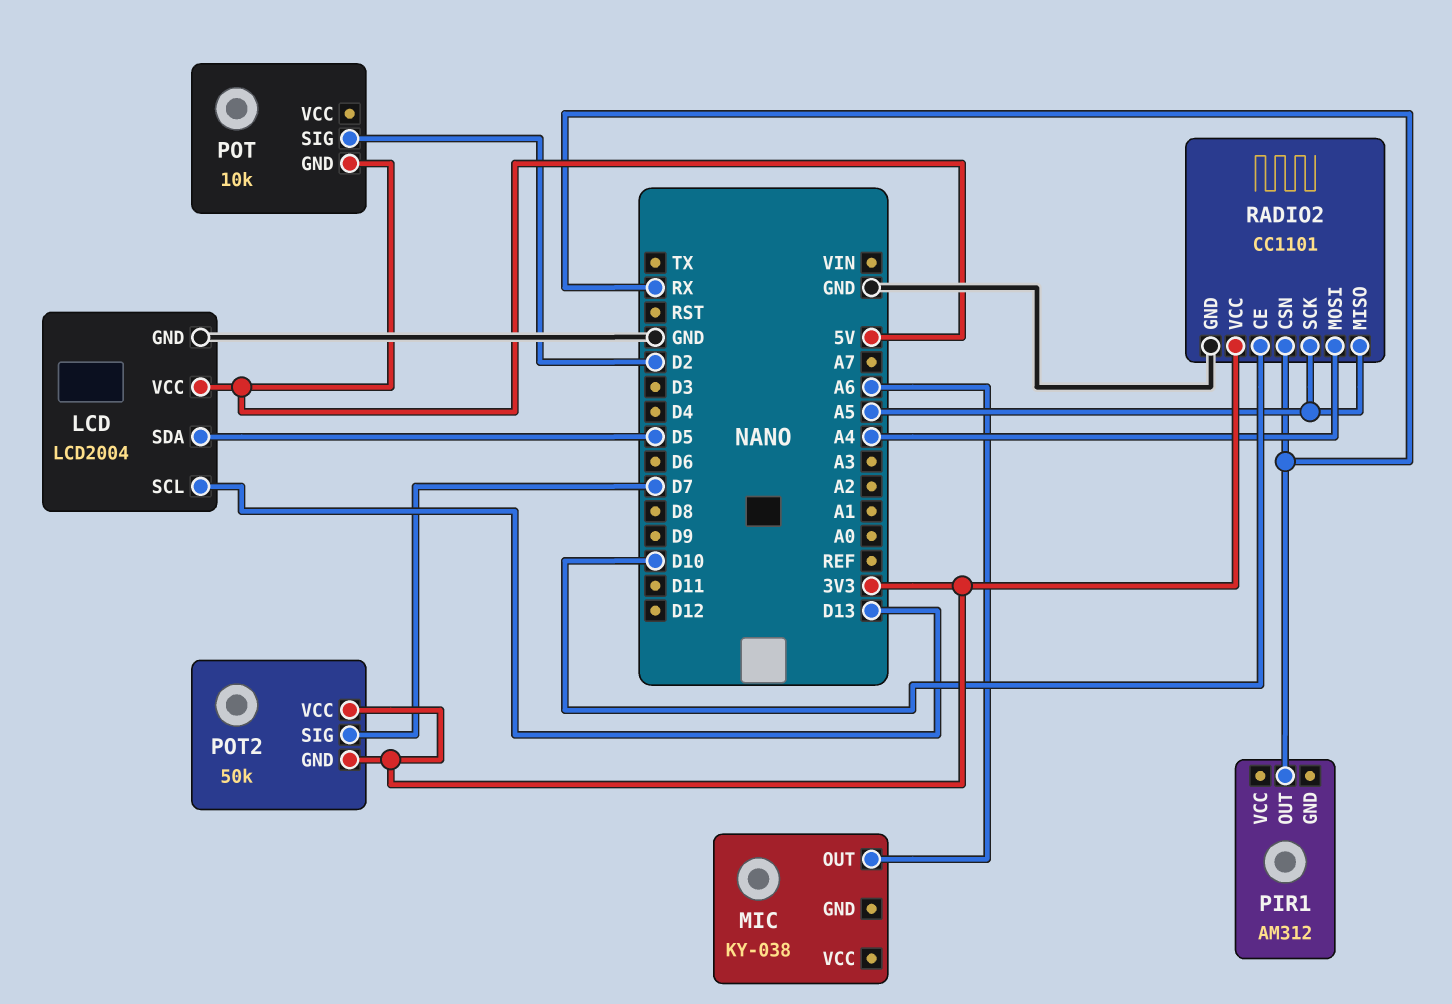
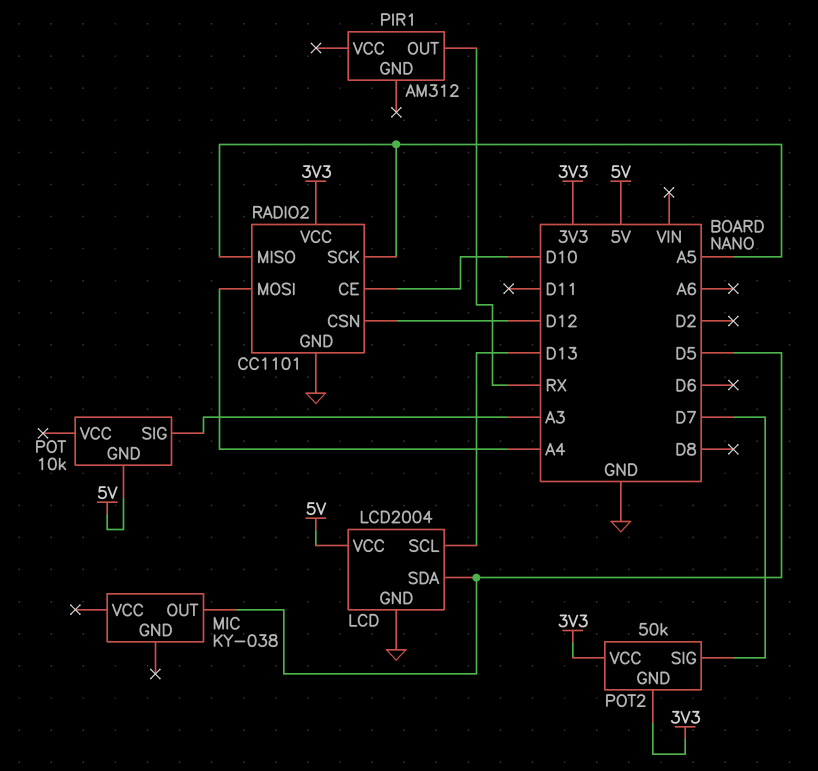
MIC pin OUT: A6 -> D5
POT pin SIG: D2 -> A3
RADIO2 pin CSN: RX -> D12

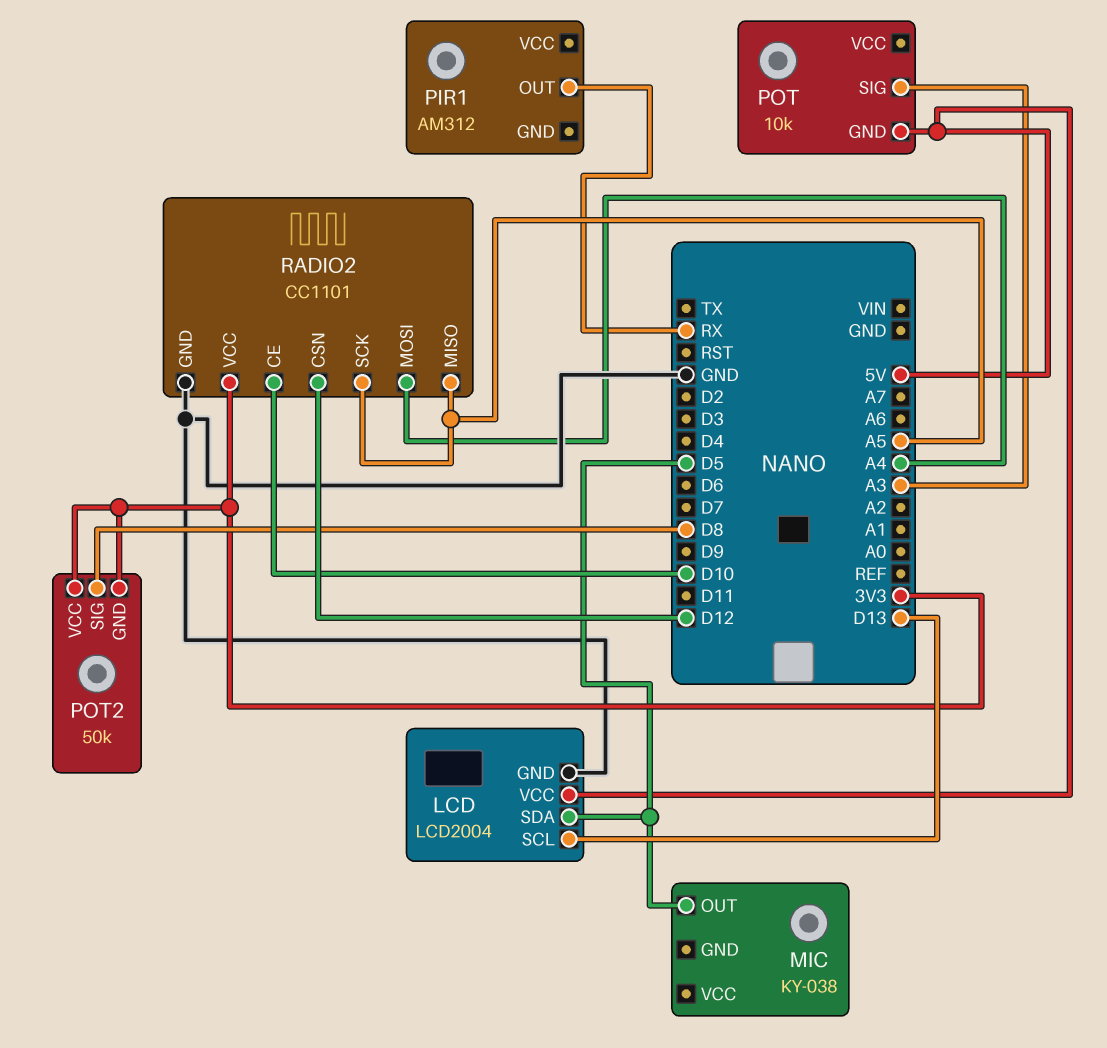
POT2 pin SIG: D7 -> D8

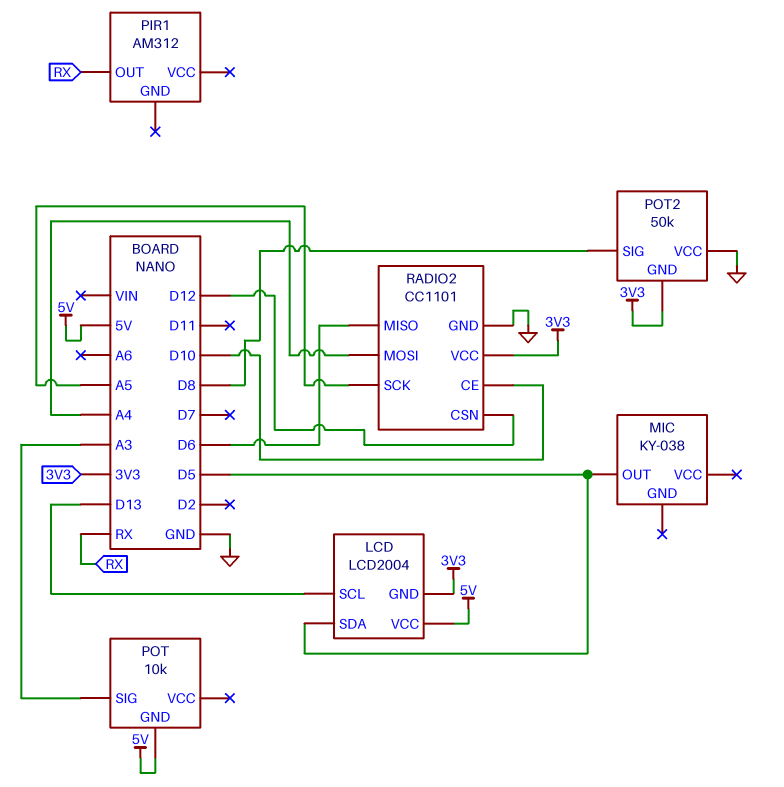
LCD pin GND: GND -> 3V3
POT2 pin VCC: 3V3 -> GND
RADIO2 pin MISO: A5 -> D6

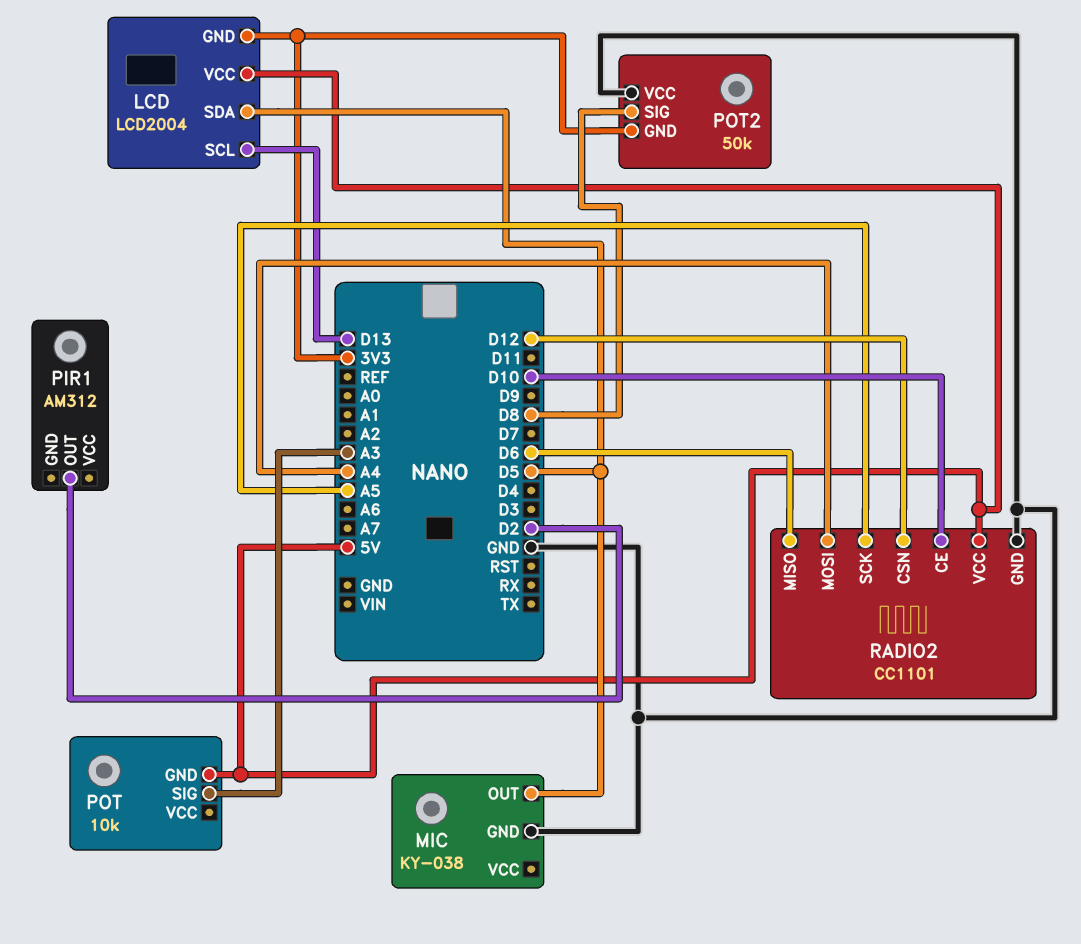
MIC pin GND: none -> GND
PIR1 pin OUT: RX -> D2
RADIO2 pin VCC: 3V3 -> 5V

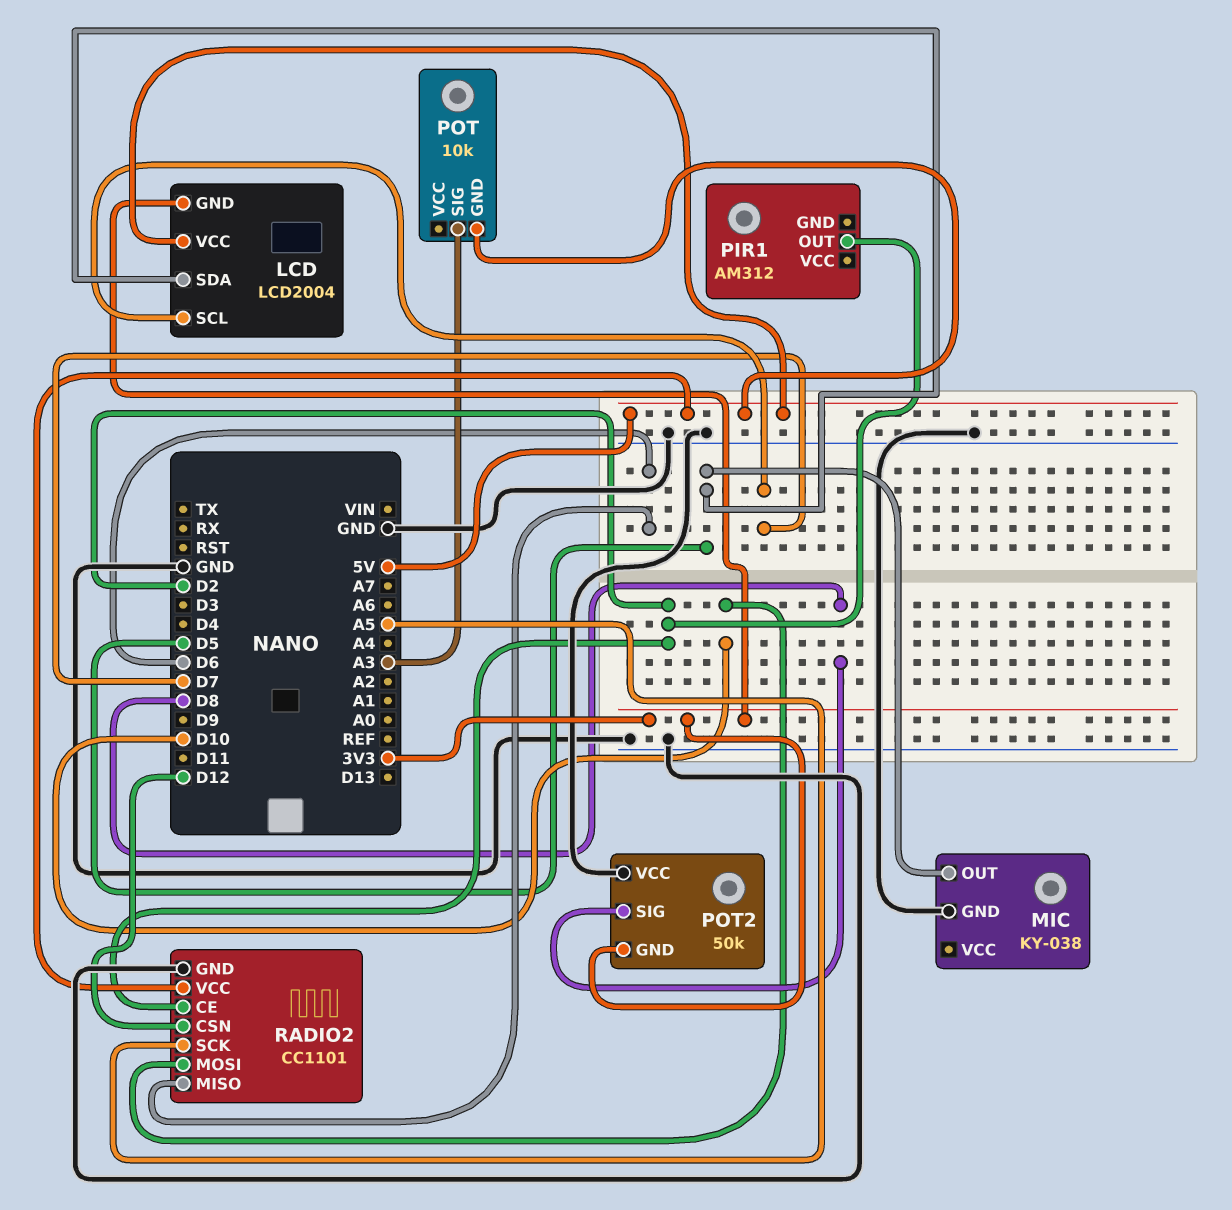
LCD pin SCL: D13 -> D7
RADIO2 pin CE: D10 -> D2
RADIO2 pin MOSI: A4 -> D10

